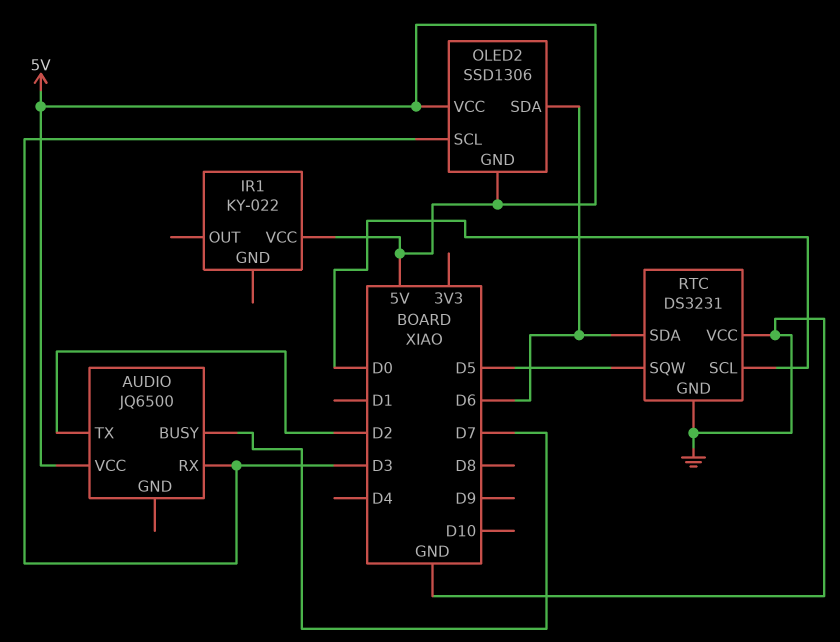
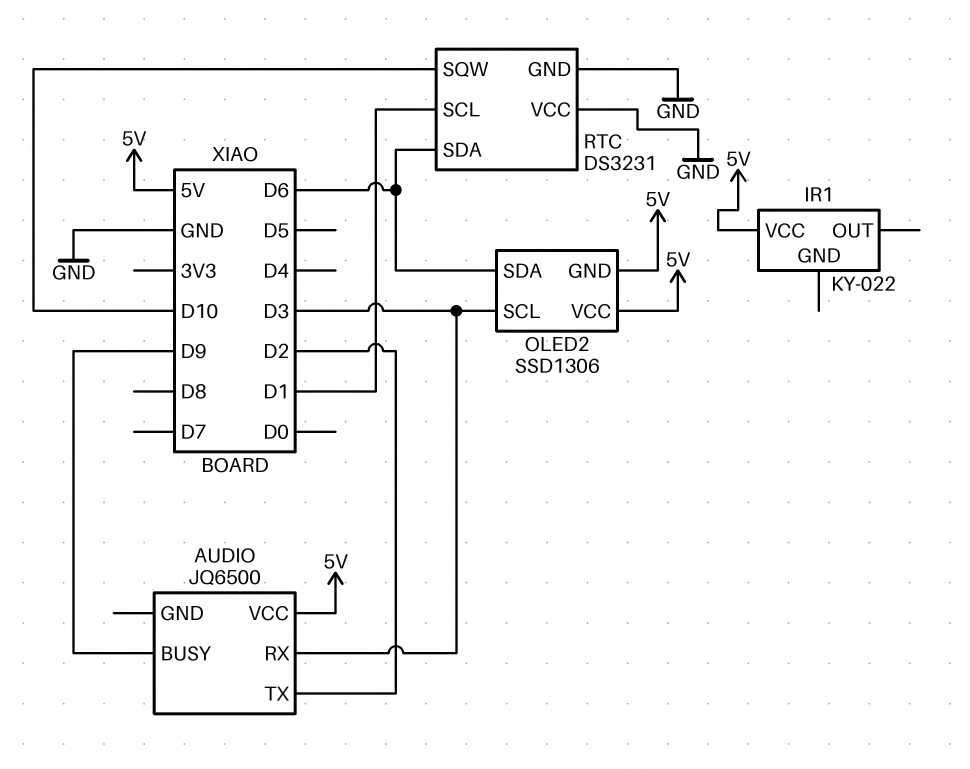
AUDIO pin BUSY: D7 -> D9
RTC pin SCL: D0 -> D1
RTC pin SQW: D5 -> D10

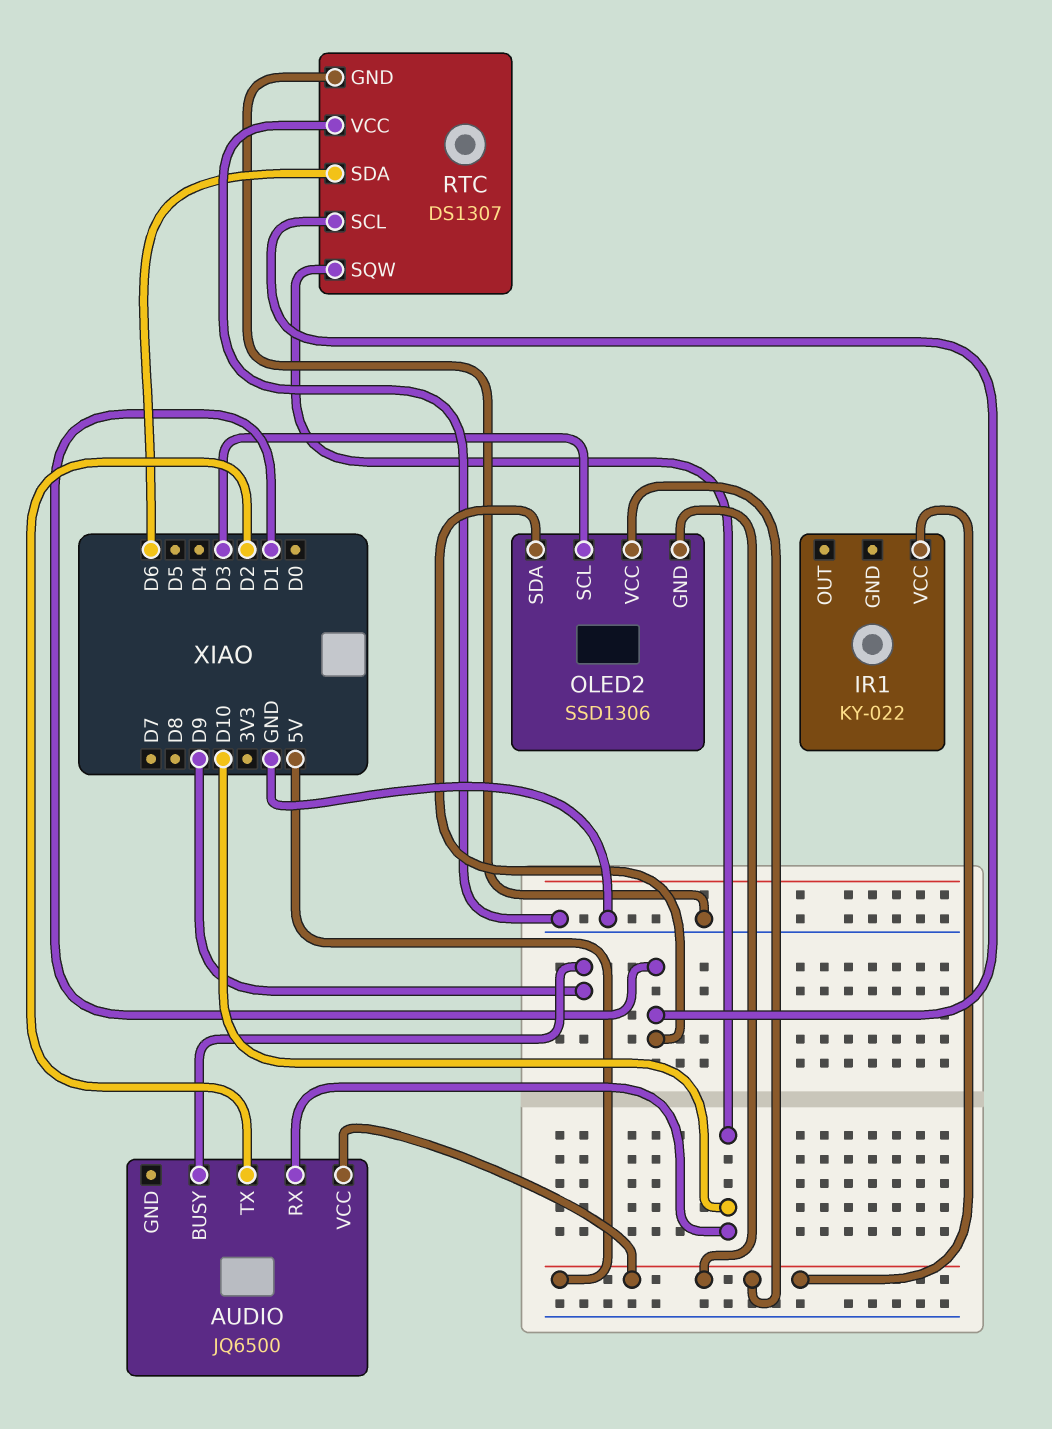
AUDIO pin RX: D3 -> D10
OLED2 pin SDA: D6 -> D1
RTC: DS3231 -> DS1307

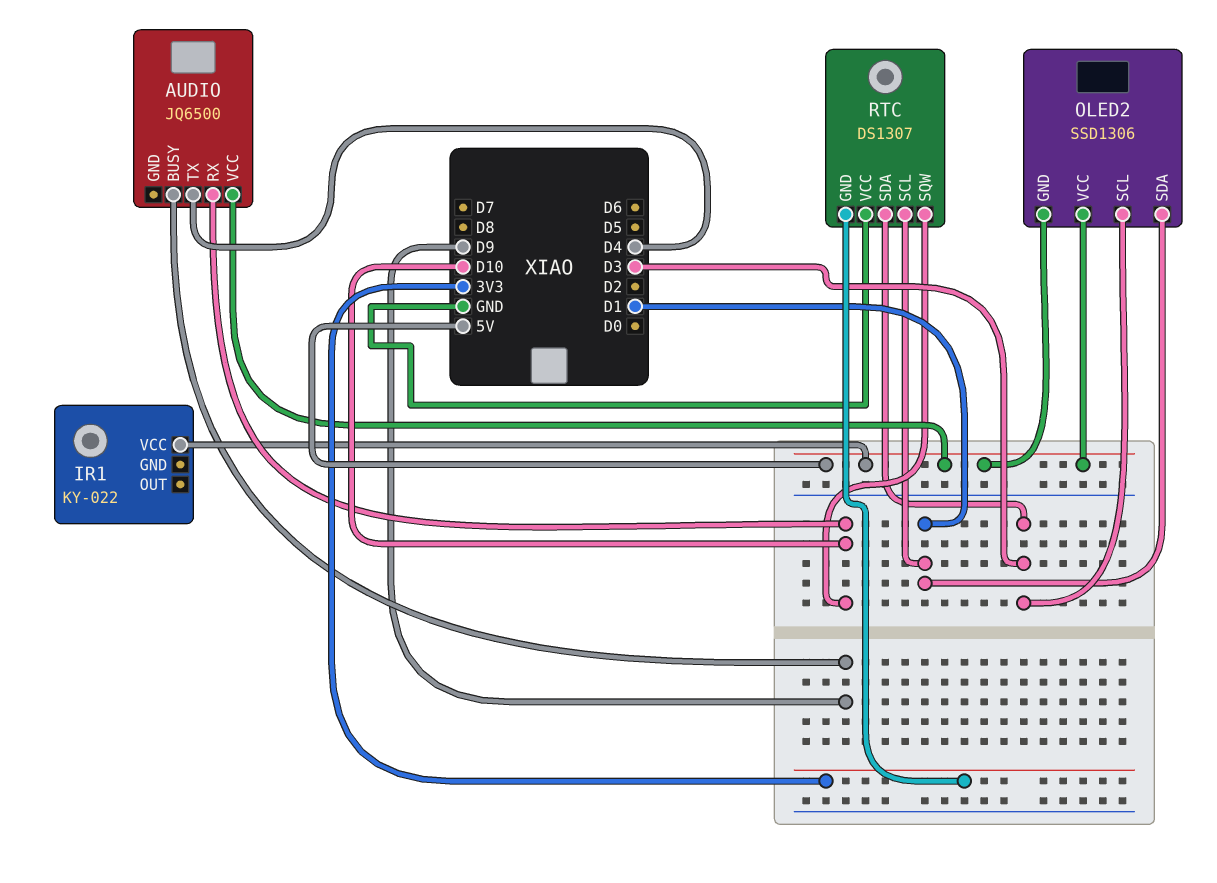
AUDIO pin TX: D2 -> D4
RTC pin GND: GND -> 3V3
RTC pin SDA: D6 -> D3

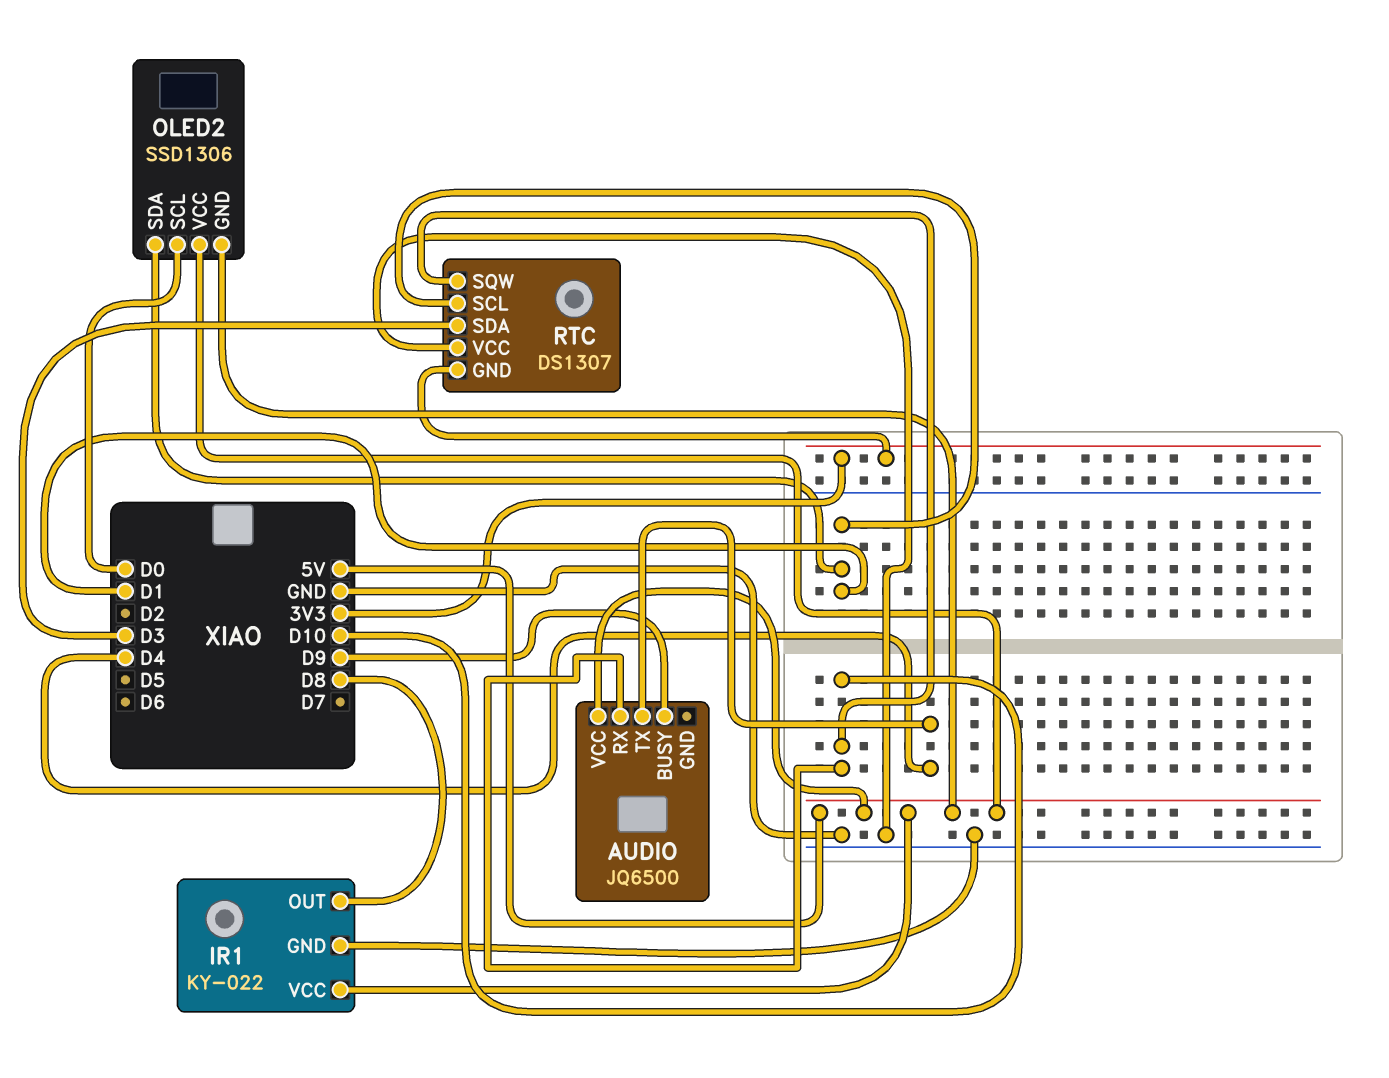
IR1 pin GND: none -> GND
IR1 pin OUT: none -> D8
OLED2 pin SCL: D3 -> D0

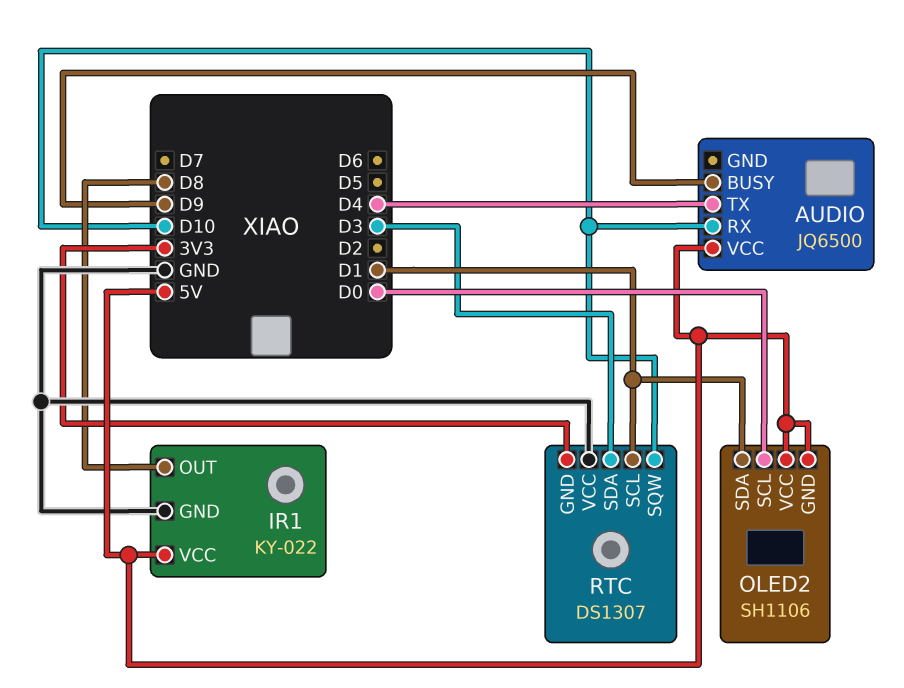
OLED2: SSD1306 -> SH1106

